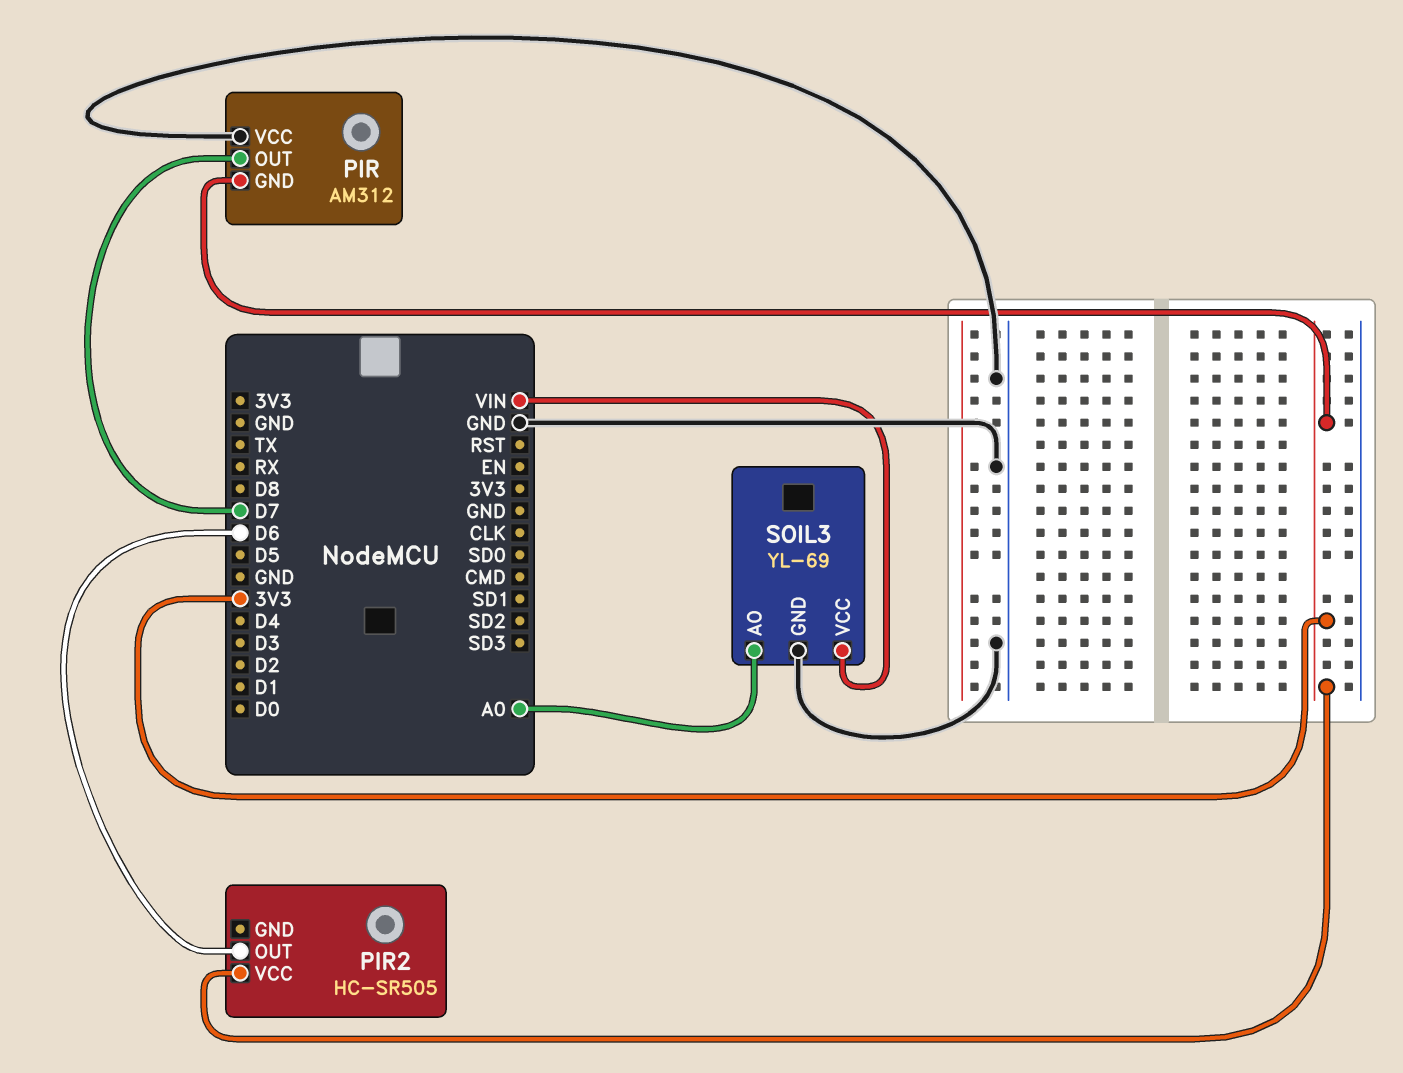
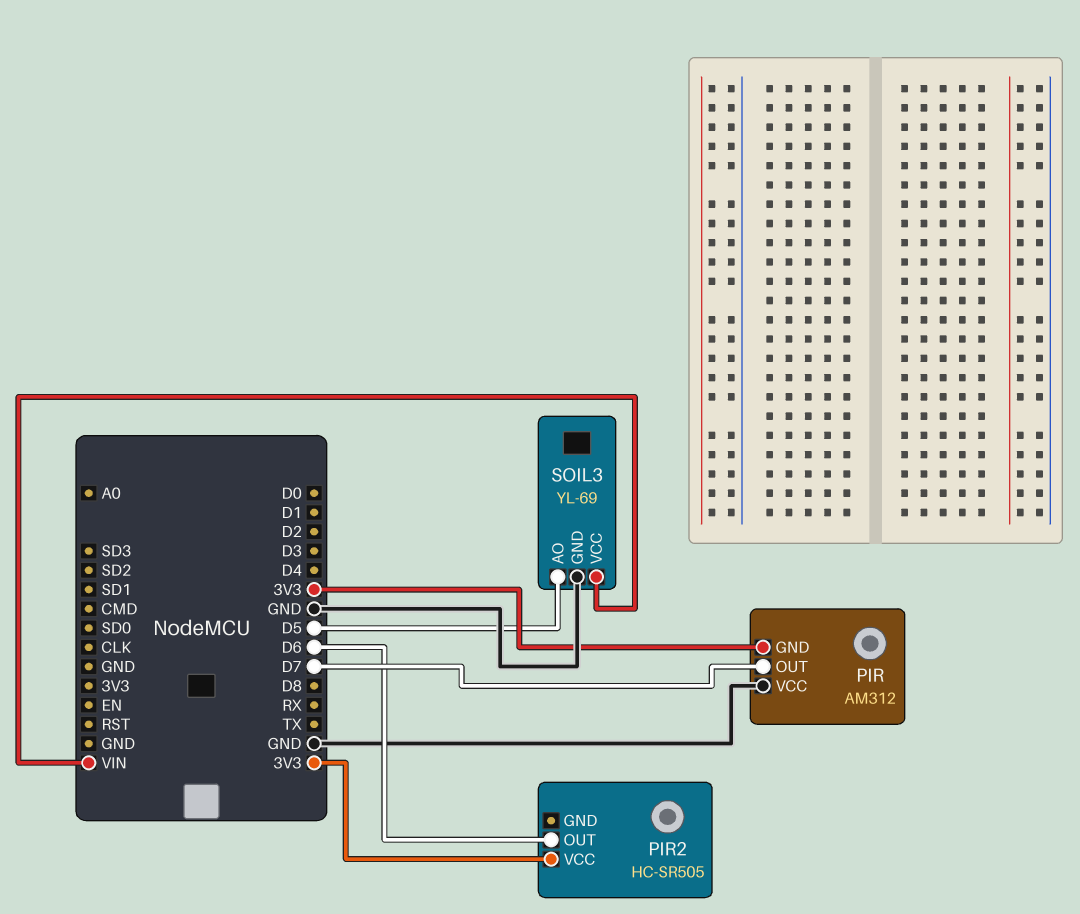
SOIL3 pin AO: A0 -> D5

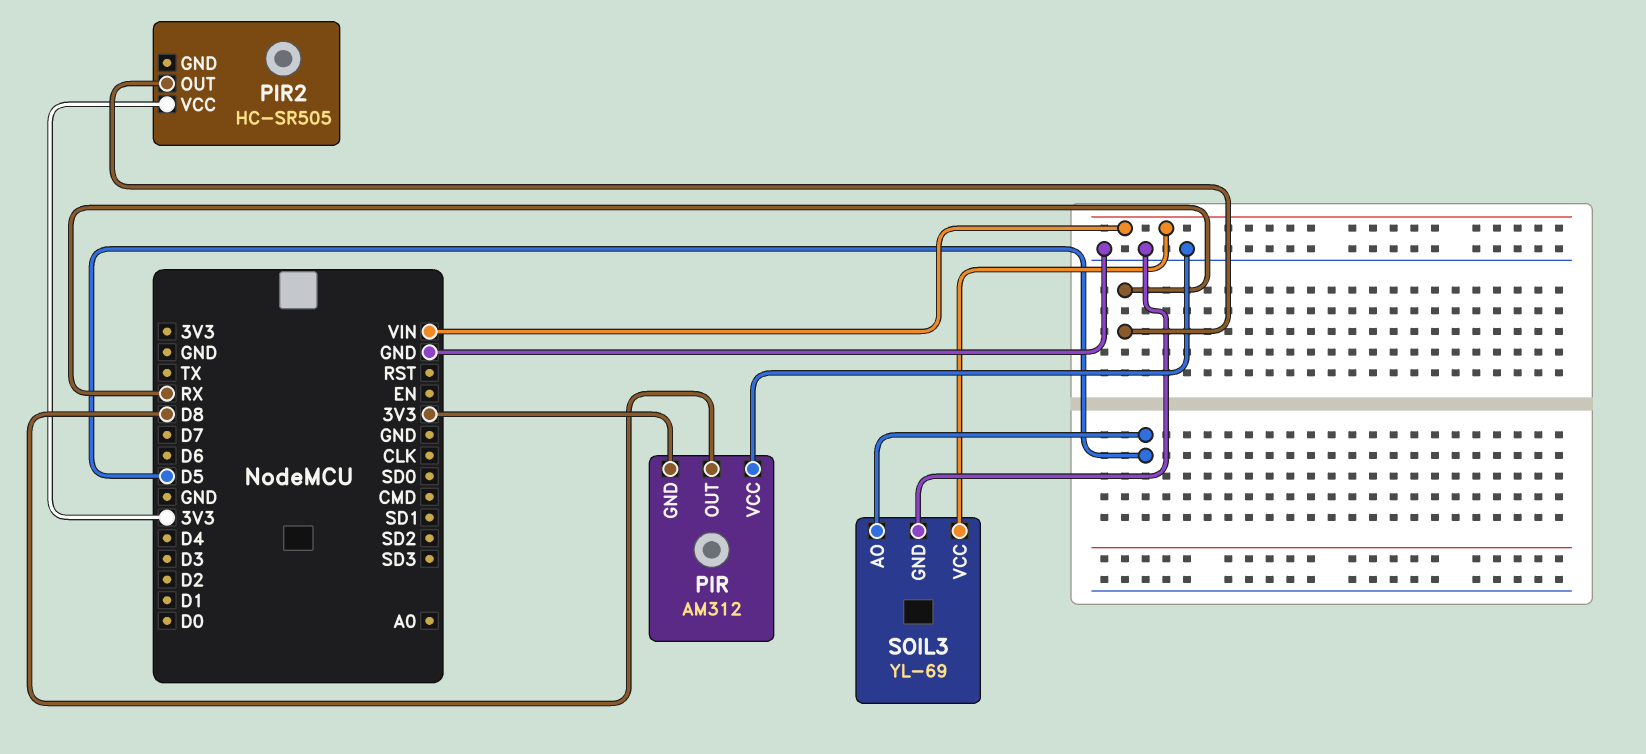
PIR pin OUT: D7 -> D8
PIR2 pin OUT: D6 -> RX

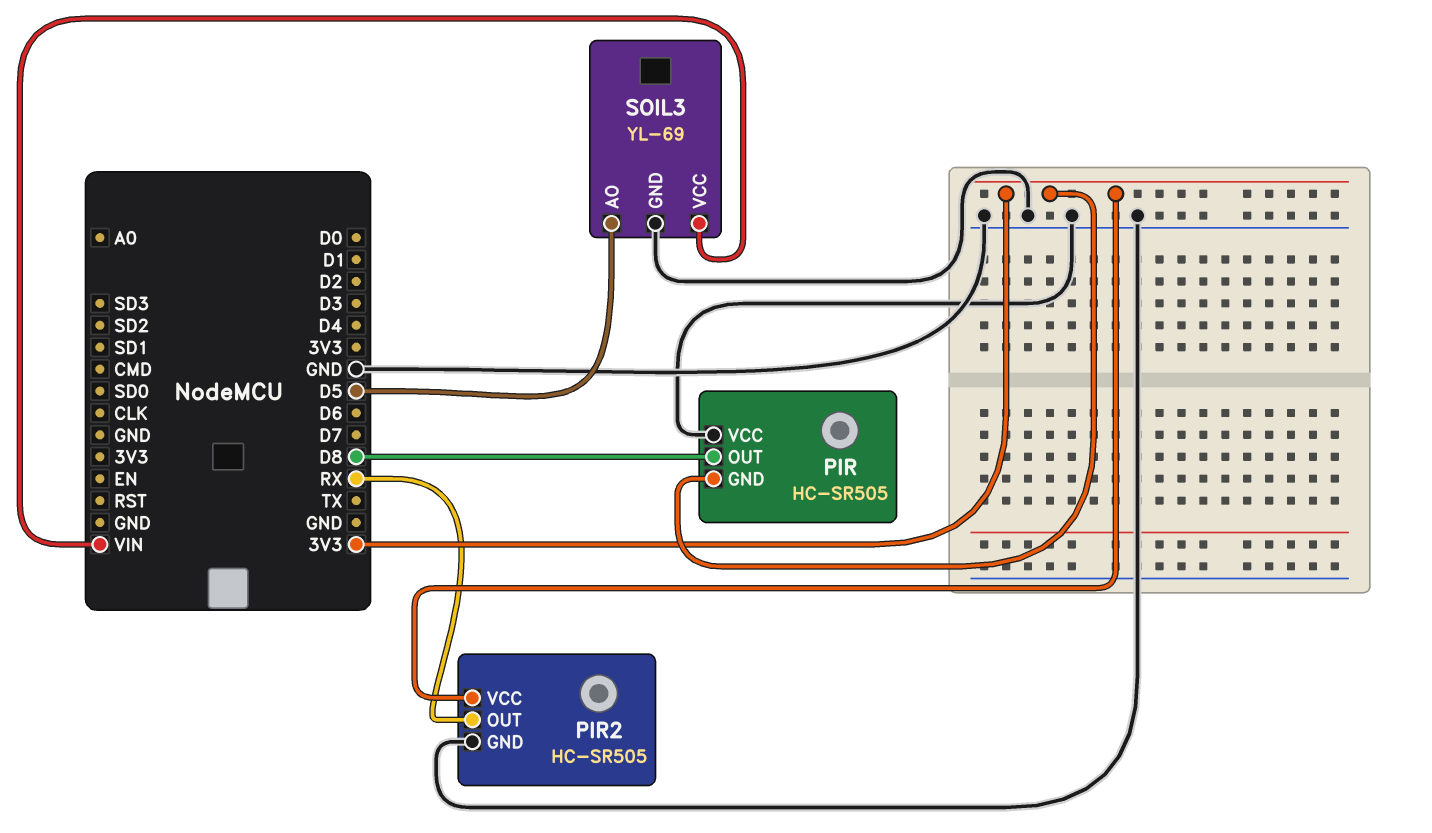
PIR: AM312 -> HC-SR505
PIR2 pin GND: none -> GND

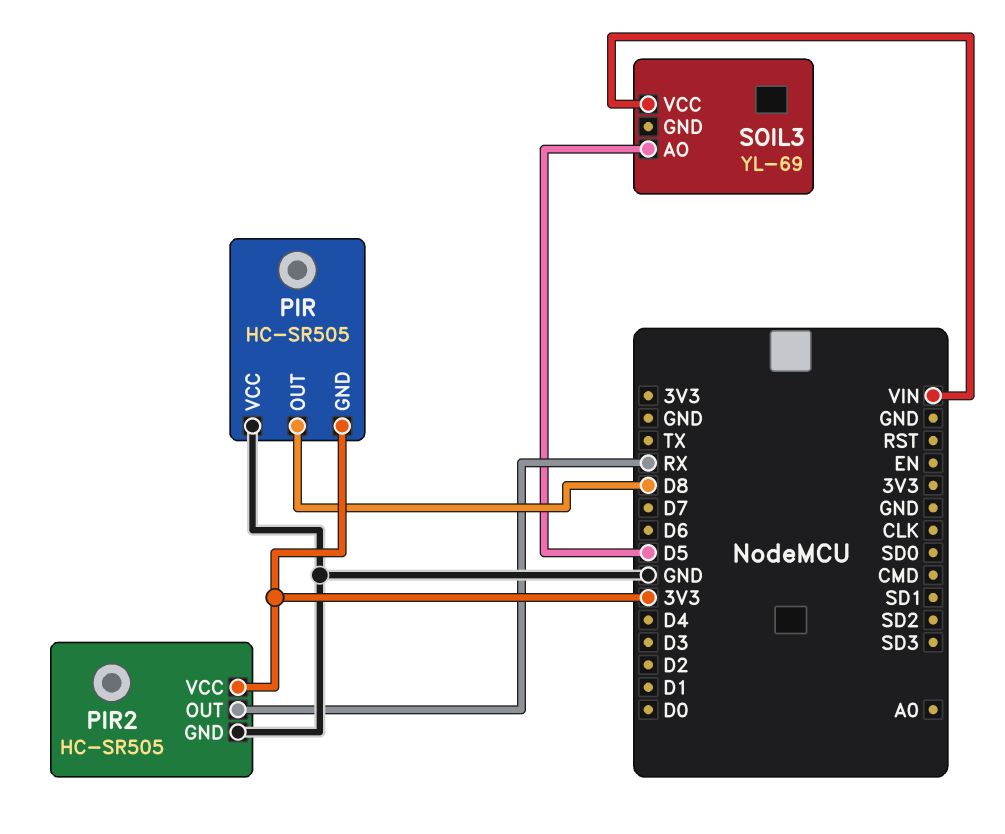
SOIL3 pin GND: GND -> none

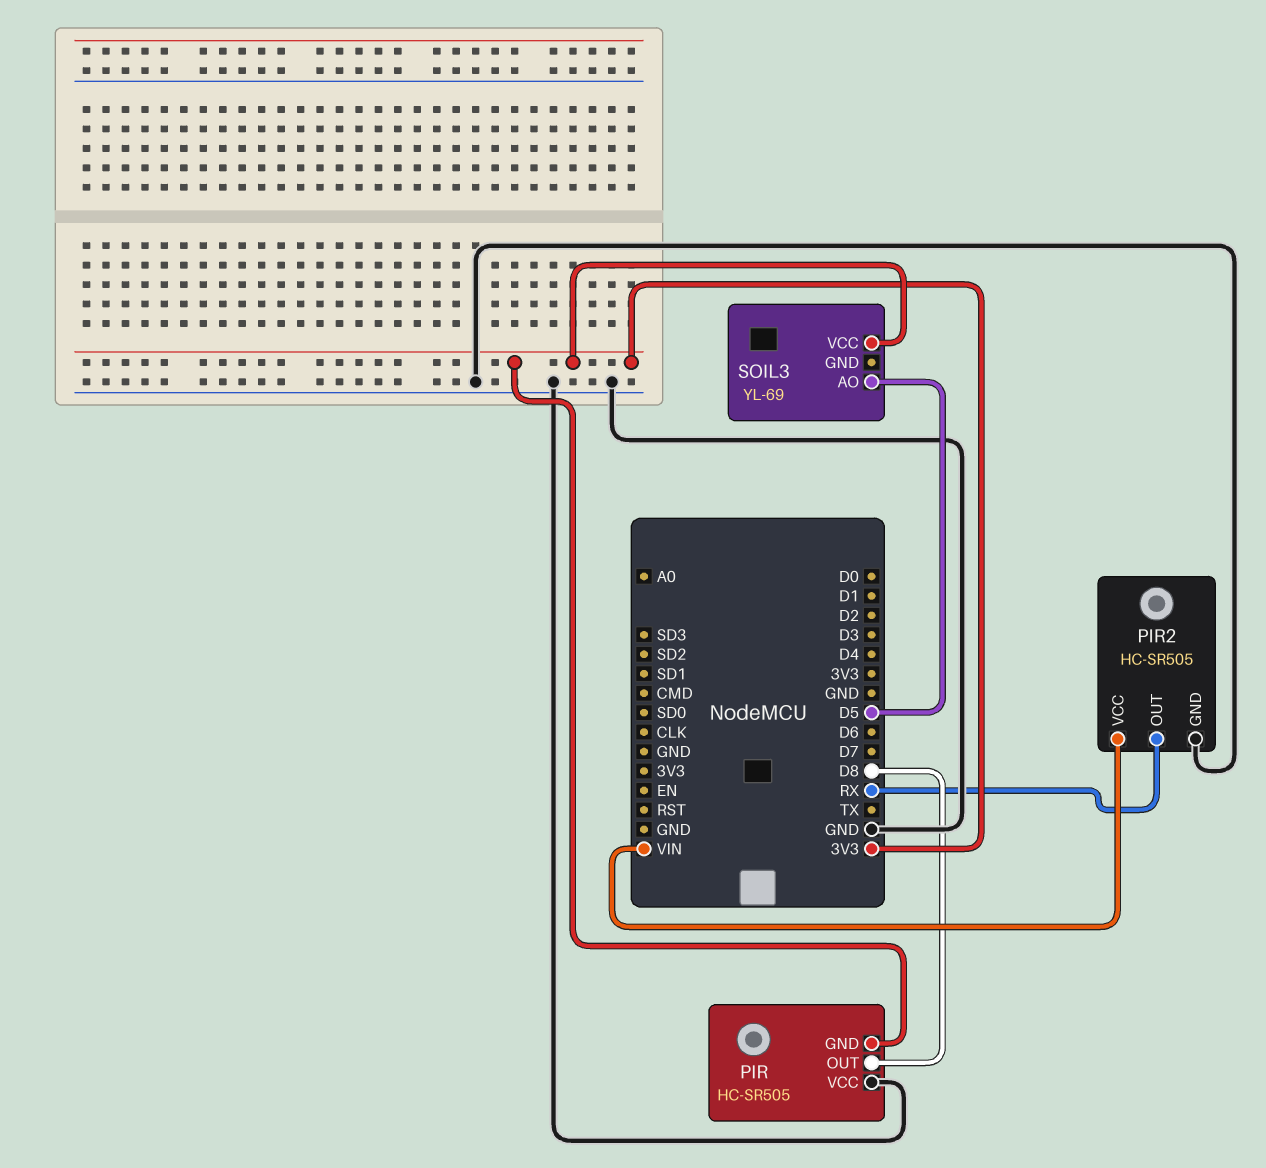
PIR2 pin VCC: 3V3 -> VIN
SOIL3 pin VCC: VIN -> 3V3

